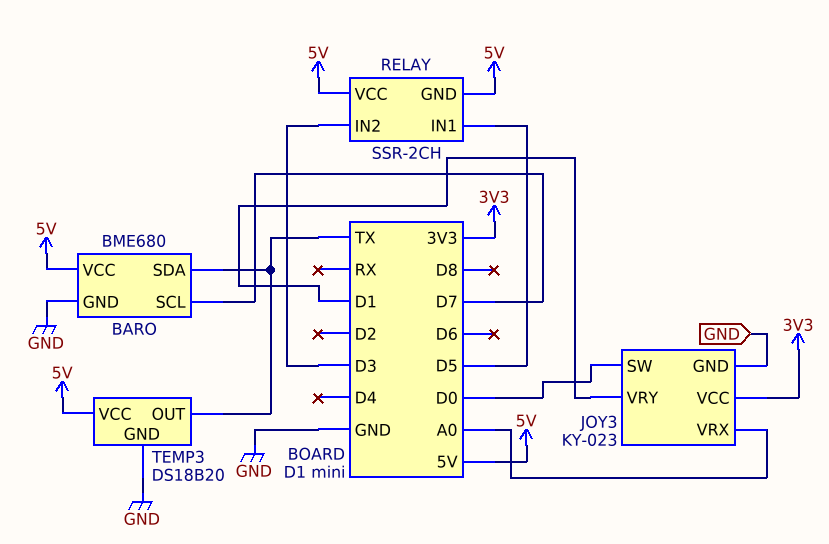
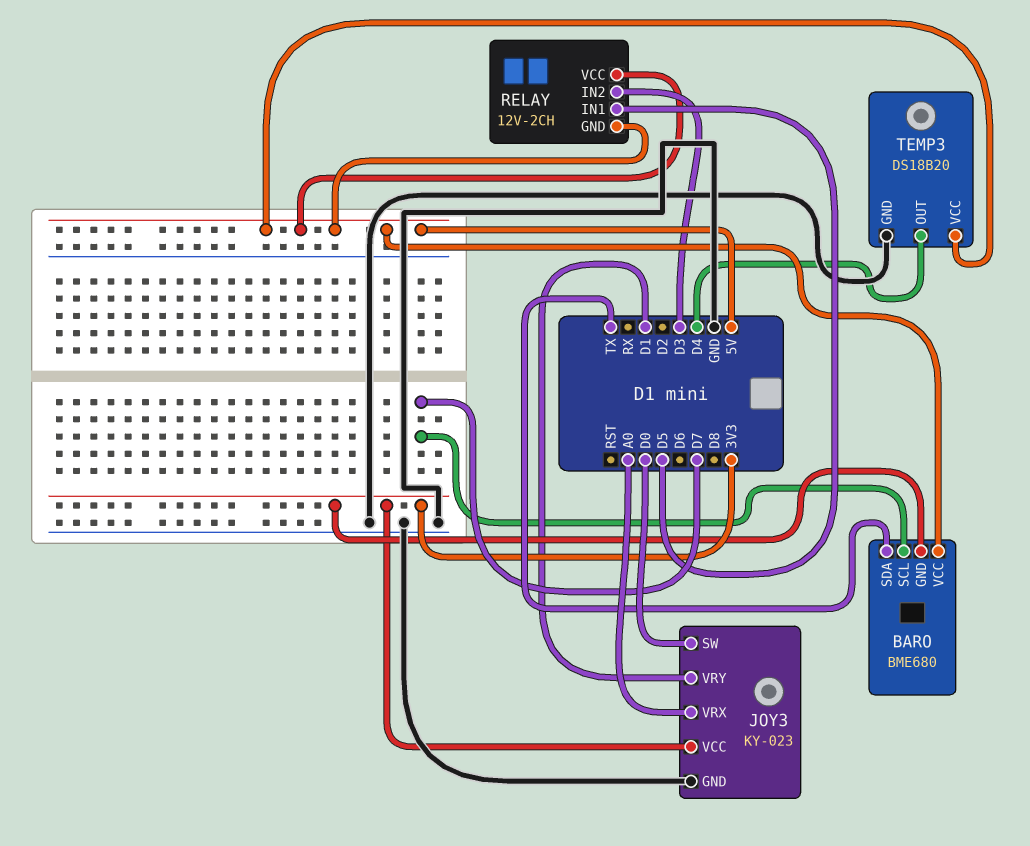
BARO pin GND: GND -> 3V3
RELAY: SSR-2CH -> 12V-2CH
TEMP3 pin OUT: TX -> D4

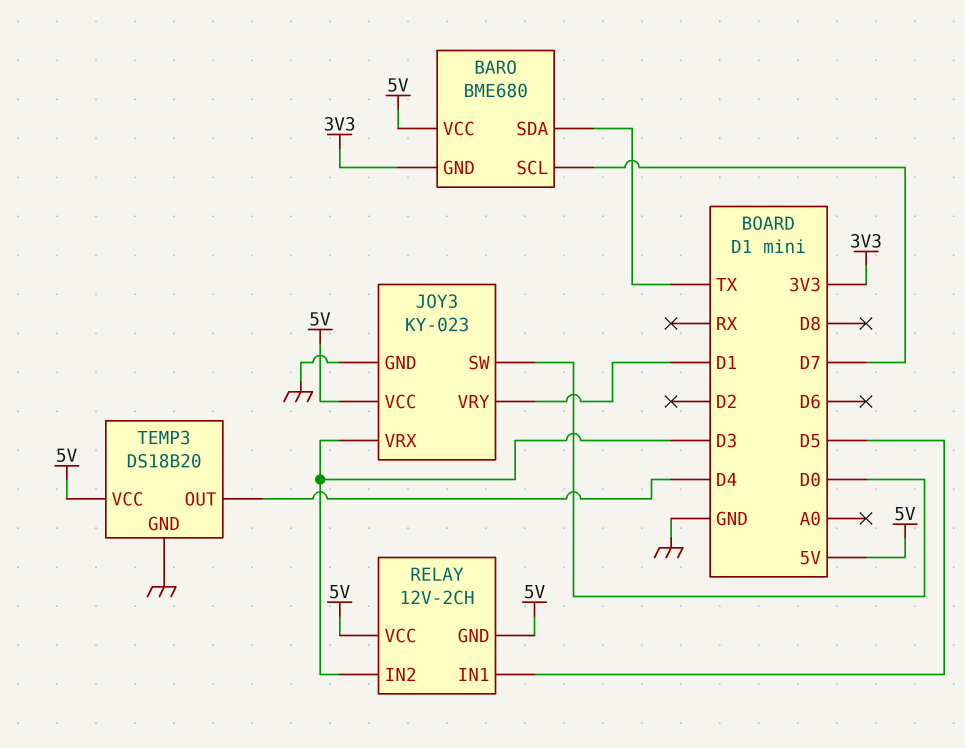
JOY3 pin VCC: 3V3 -> 5V
JOY3 pin VRX: A0 -> D3

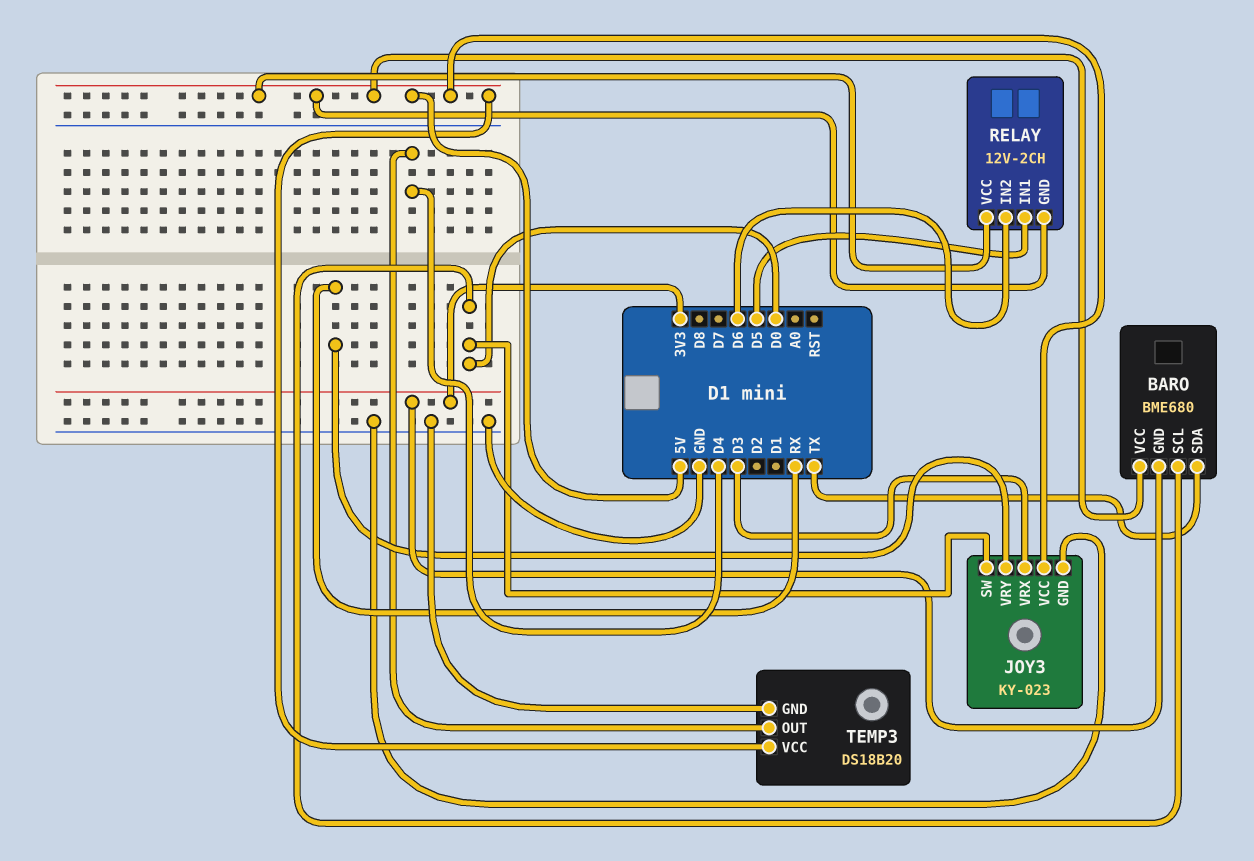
BARO pin SCL: D7 -> D0
JOY3 pin VRY: D1 -> RX
RELAY pin IN2: D3 -> D6

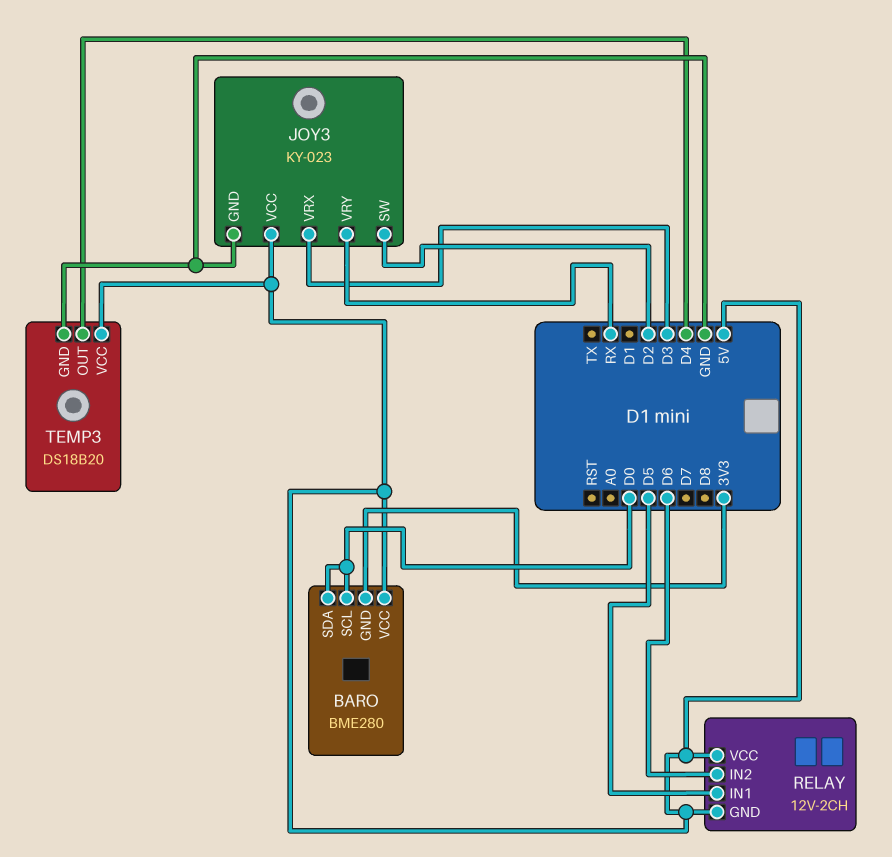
BARO: BME680 -> BME280
BARO pin SDA: TX -> D0
JOY3 pin SW: D0 -> D2

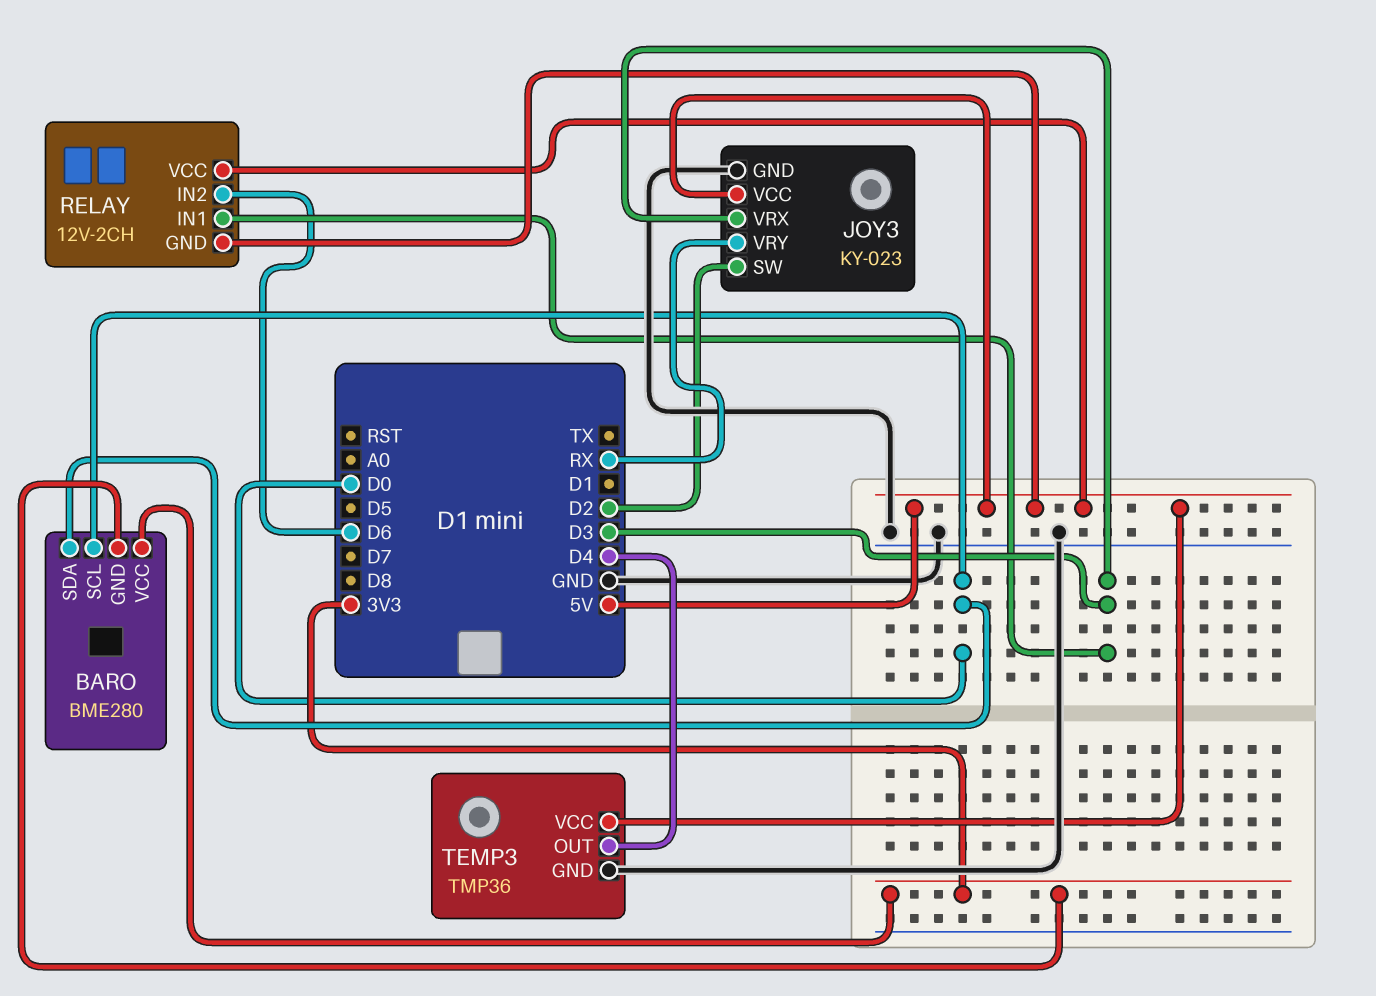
BARO pin VCC: 5V -> 3V3
RELAY pin IN1: D5 -> D3
TEMP3: DS18B20 -> TMP36

